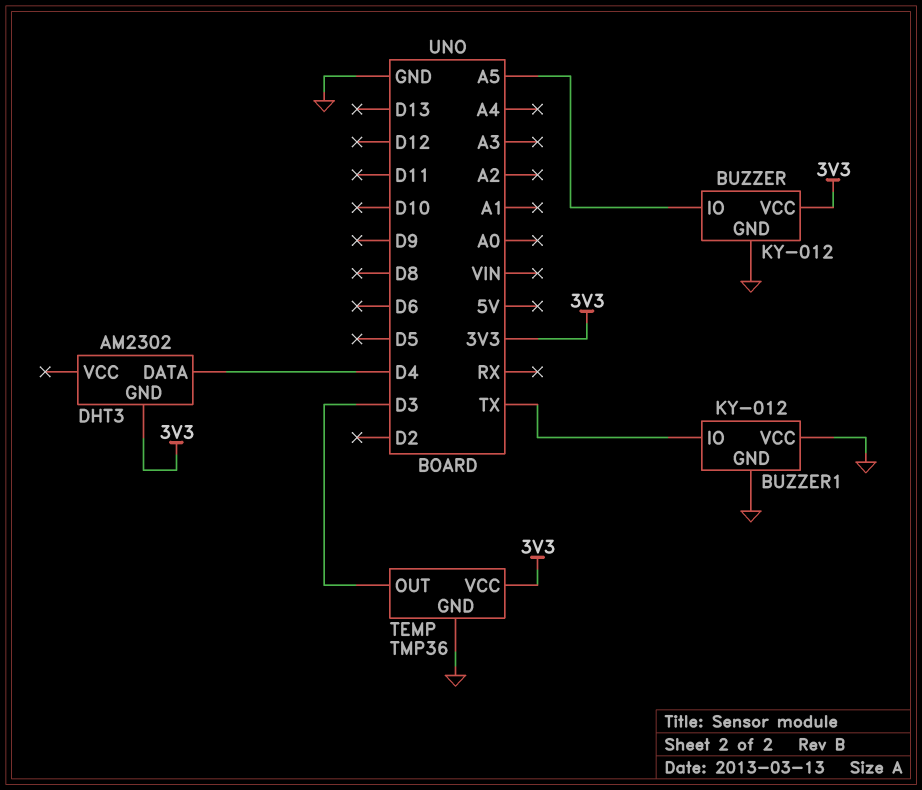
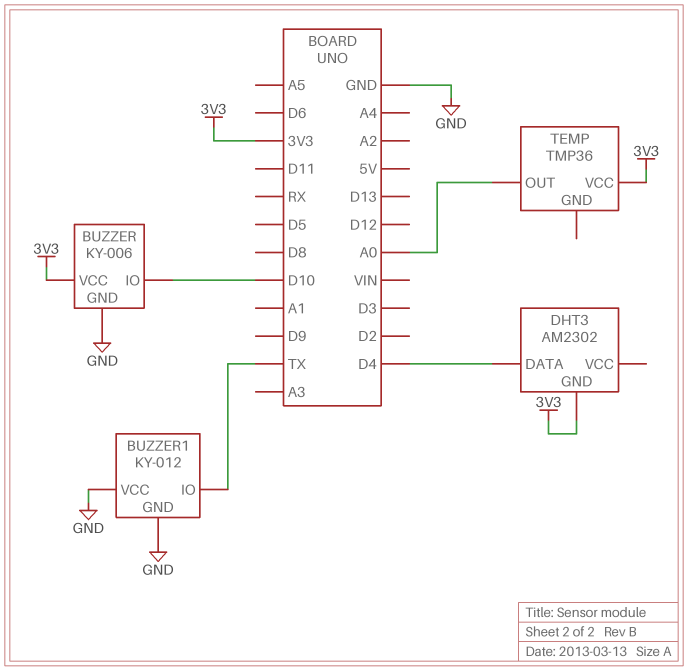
BUZZER: KY-012 -> KY-006
BUZZER pin IO: A5 -> D10
TEMP pin GND: GND -> none
TEMP pin OUT: D3 -> A0

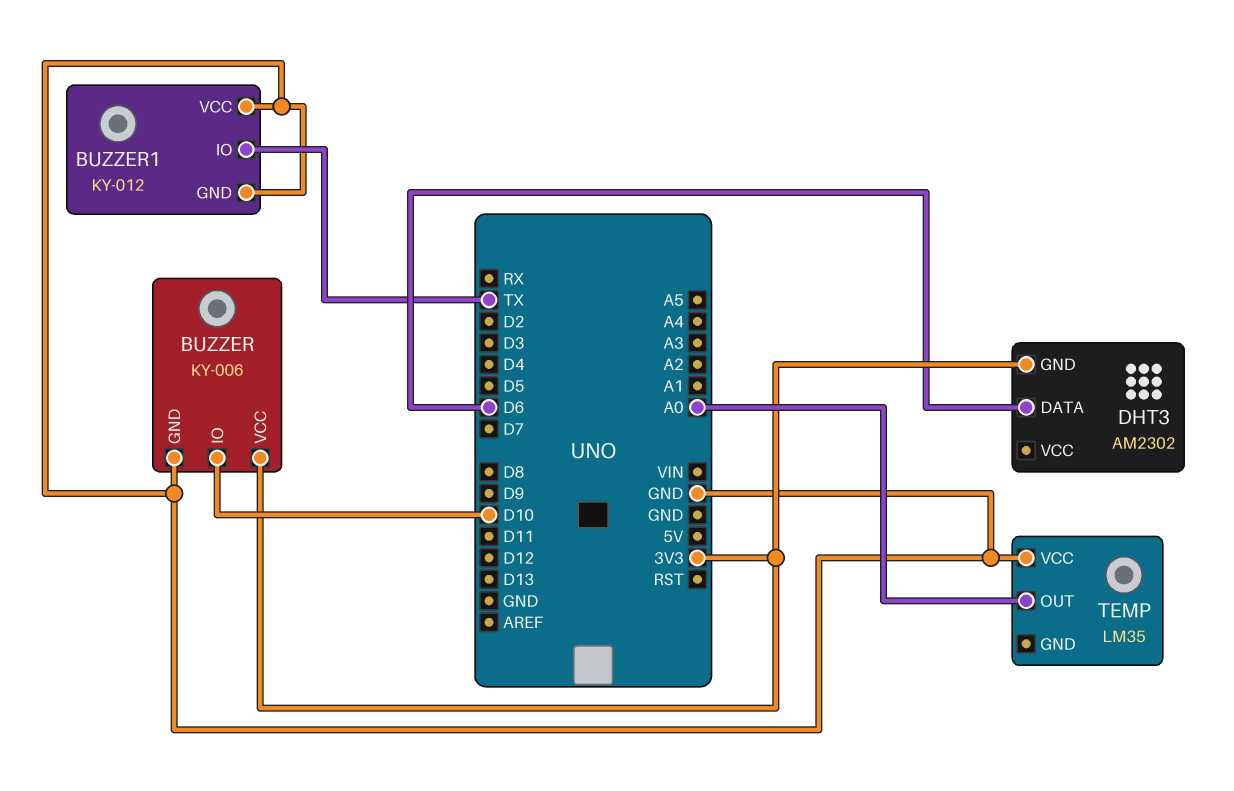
DHT3 pin DATA: D4 -> D6
TEMP: TMP36 -> LM35
TEMP pin VCC: 3V3 -> GND

